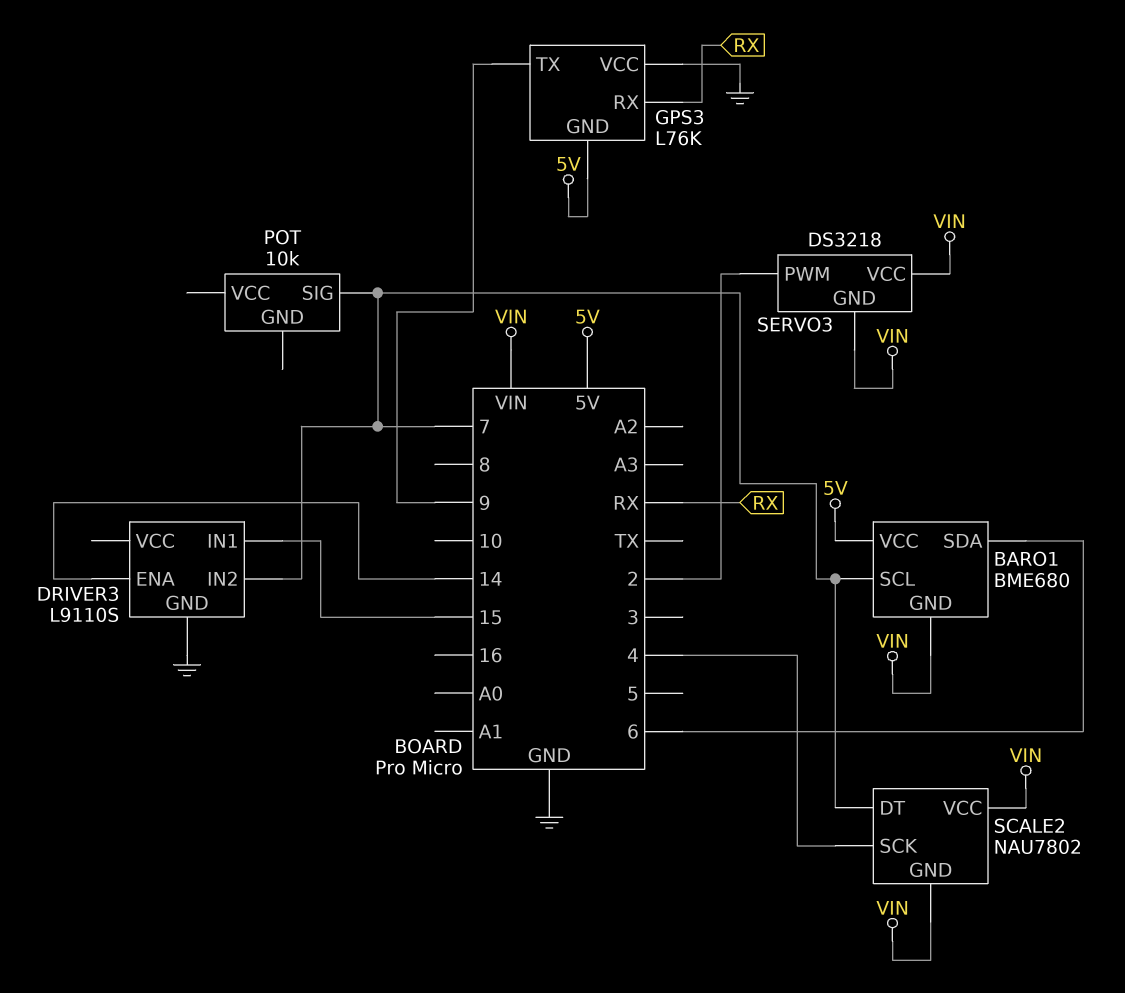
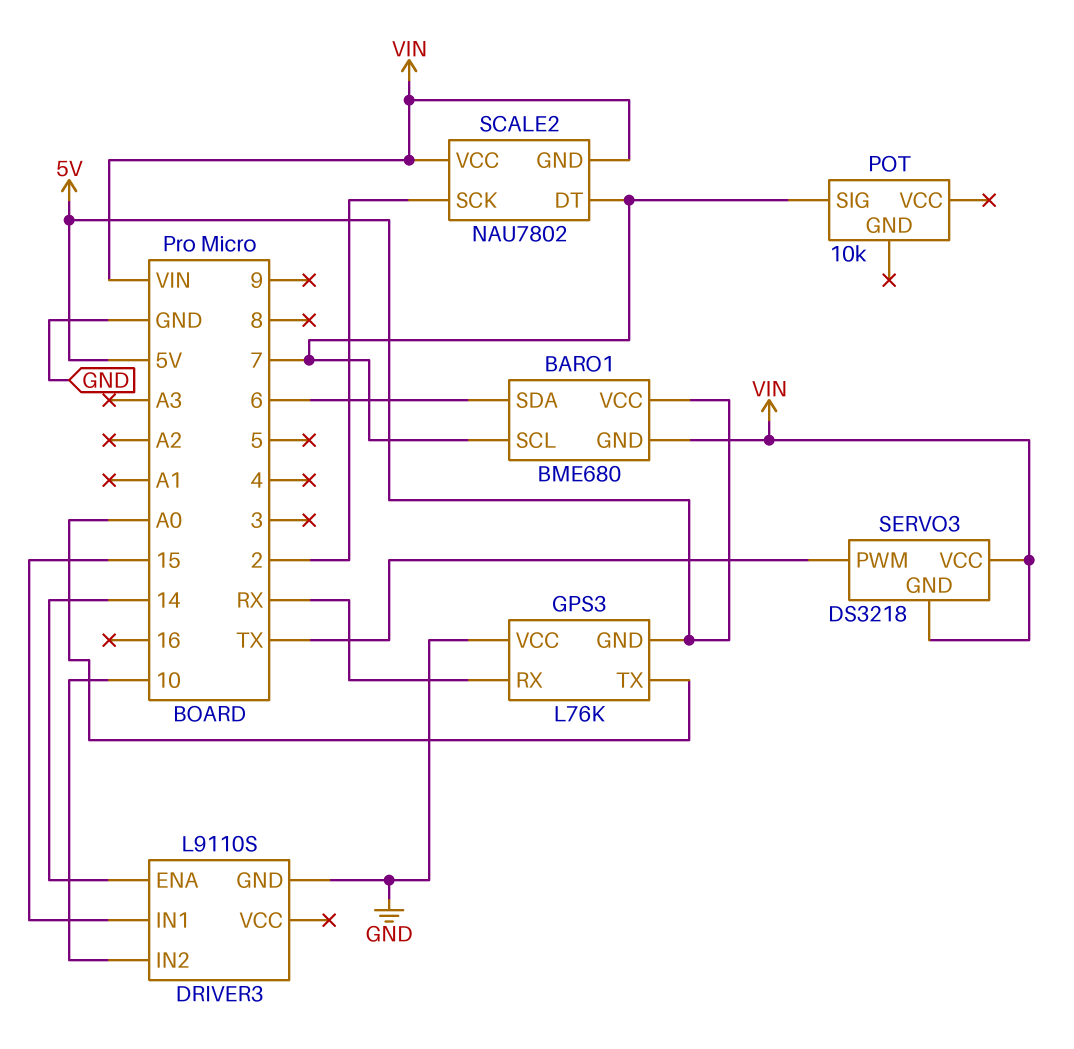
DRIVER3 pin IN2: 7 -> 10
GPS3 pin TX: 9 -> A0
SCALE2 pin SCK: 4 -> 2
SERVO3 pin PWM: 2 -> TX

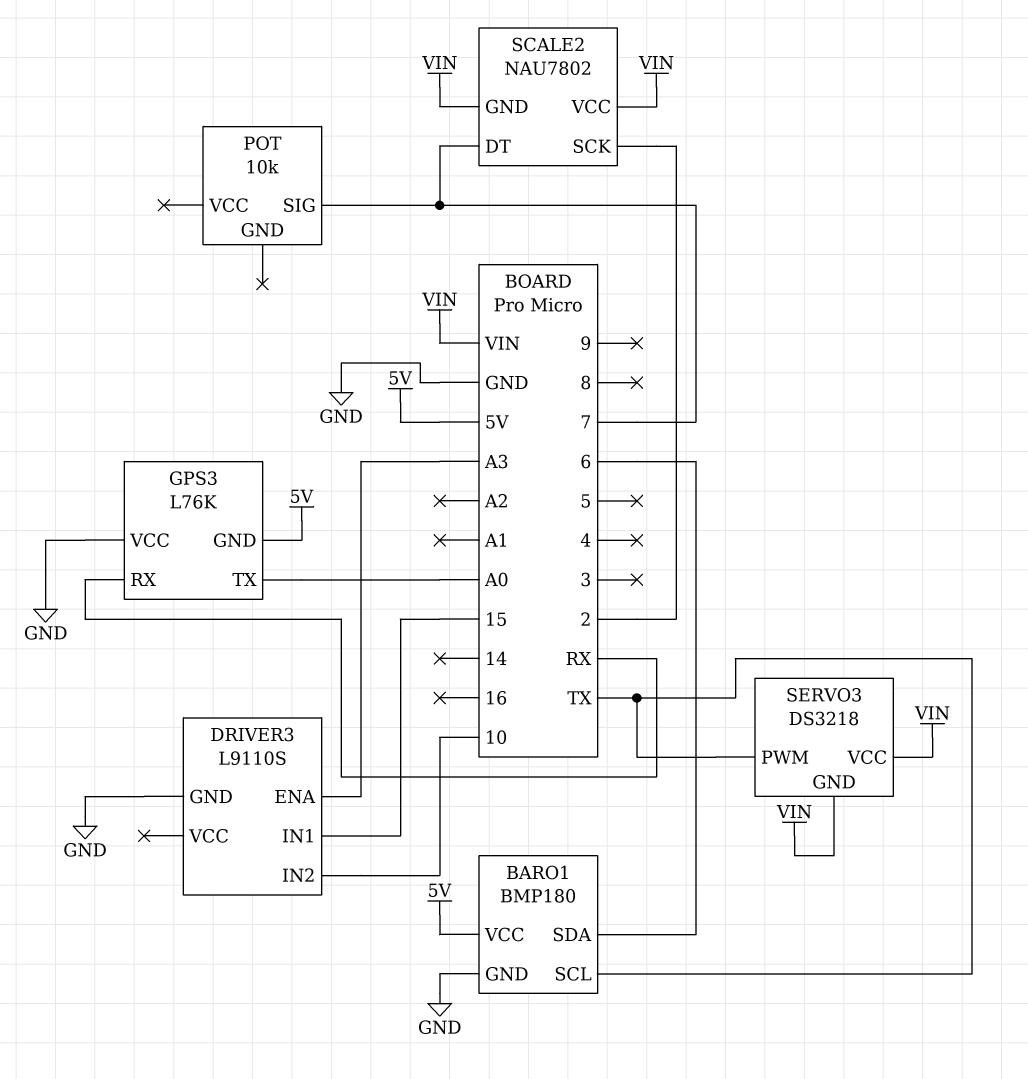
BARO1: BME680 -> BMP180
BARO1 pin GND: VIN -> GND
BARO1 pin SCL: 7 -> TX
DRIVER3 pin ENA: 14 -> A3

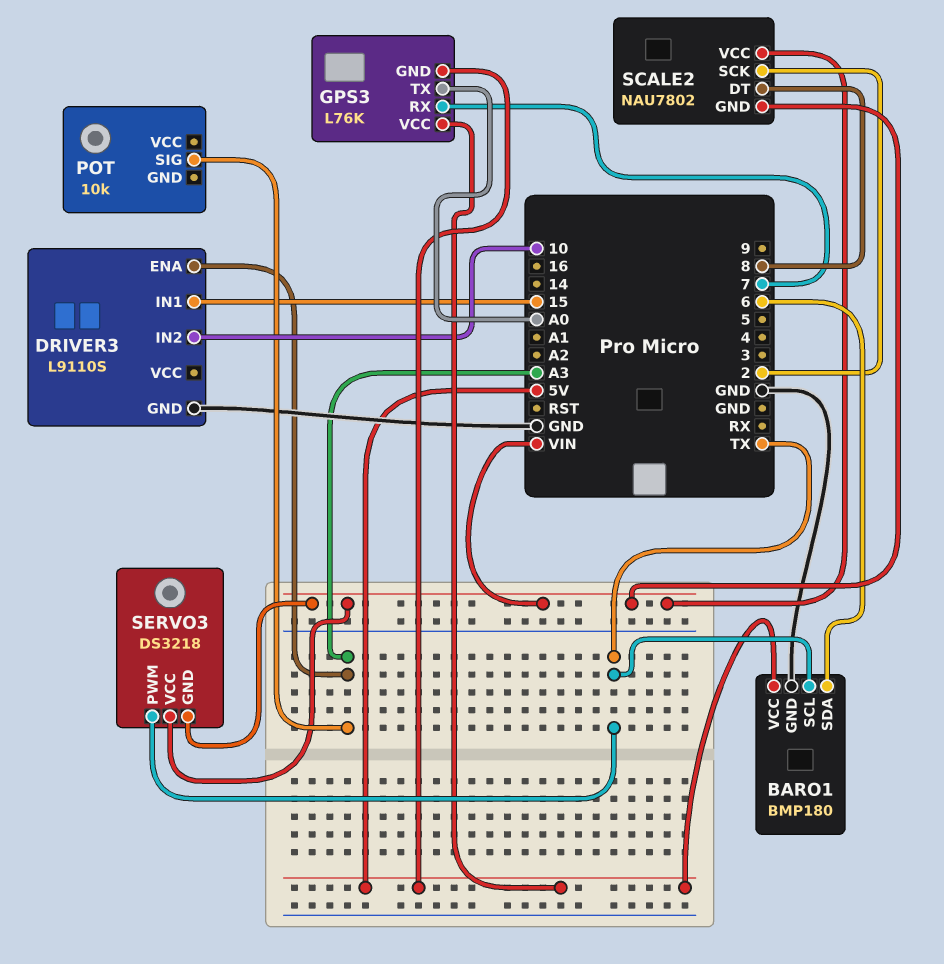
GPS3 pin RX: RX -> 7
GPS3 pin VCC: GND -> 5V
POT pin SIG: 7 -> A3
SCALE2 pin DT: 7 -> 8

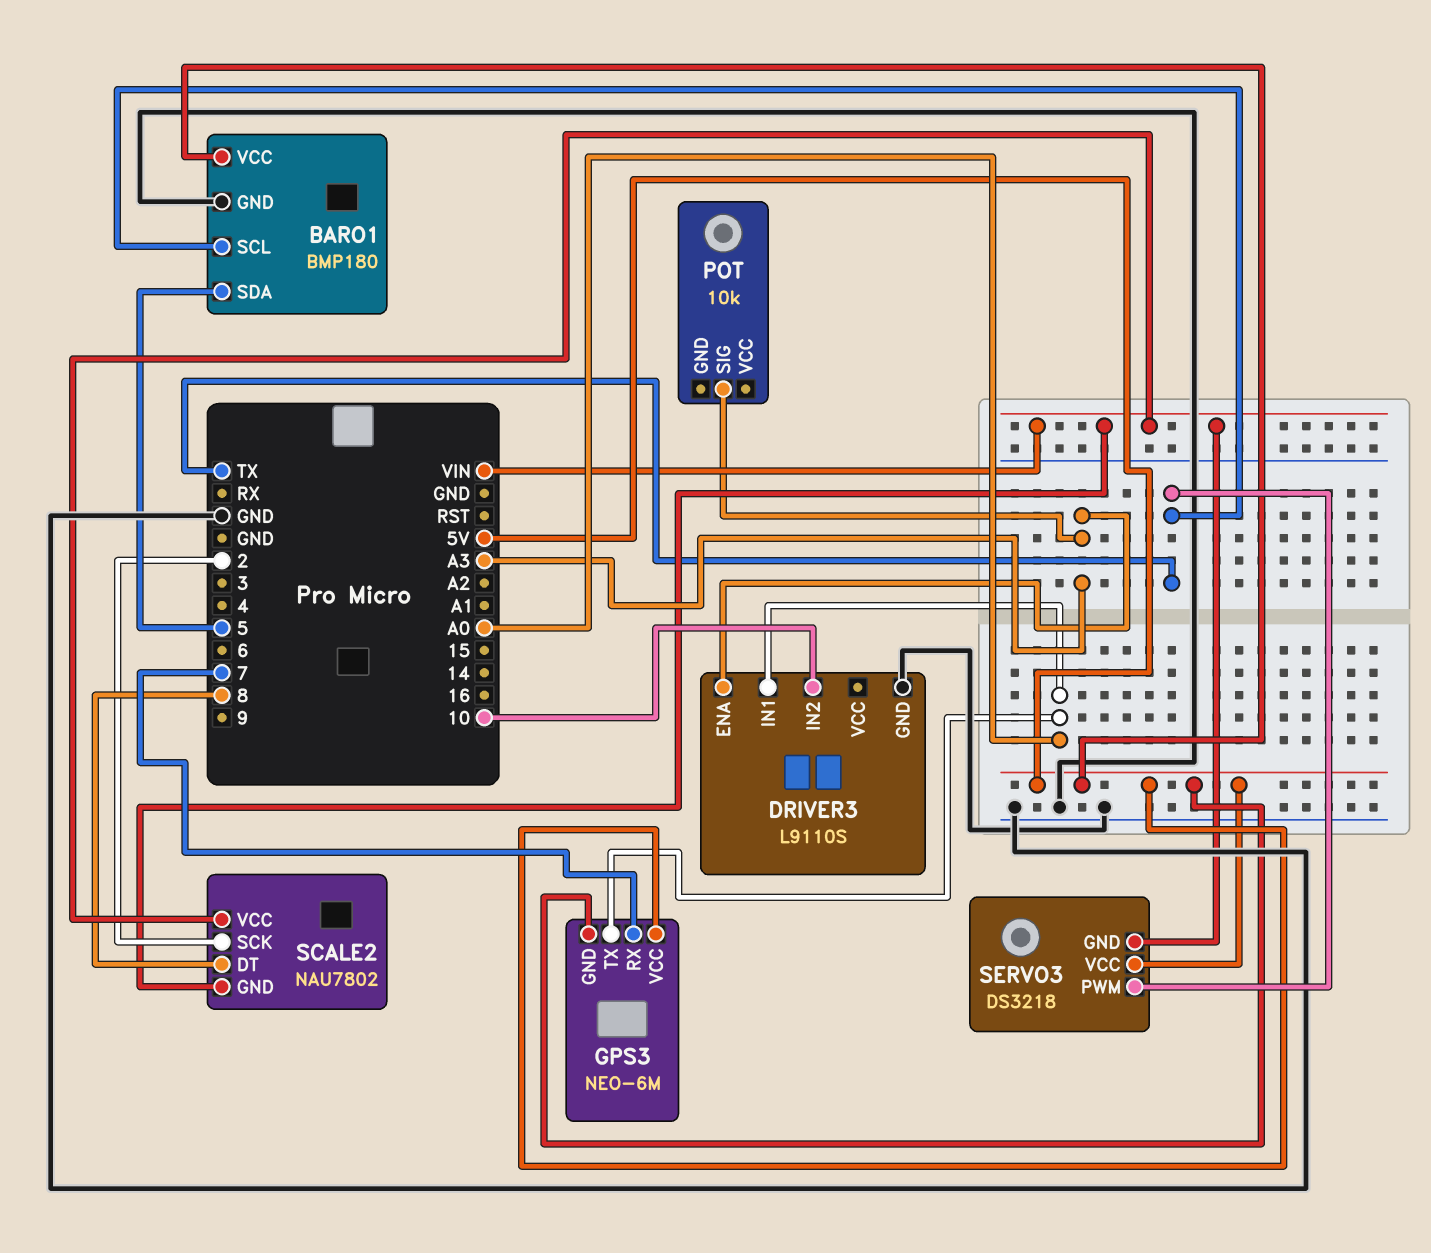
BARO1 pin SDA: 6 -> 5
DRIVER3 pin IN1: 15 -> A0
GPS3: L76K -> NEO-6M
SERVO3 pin VCC: VIN -> 5V

